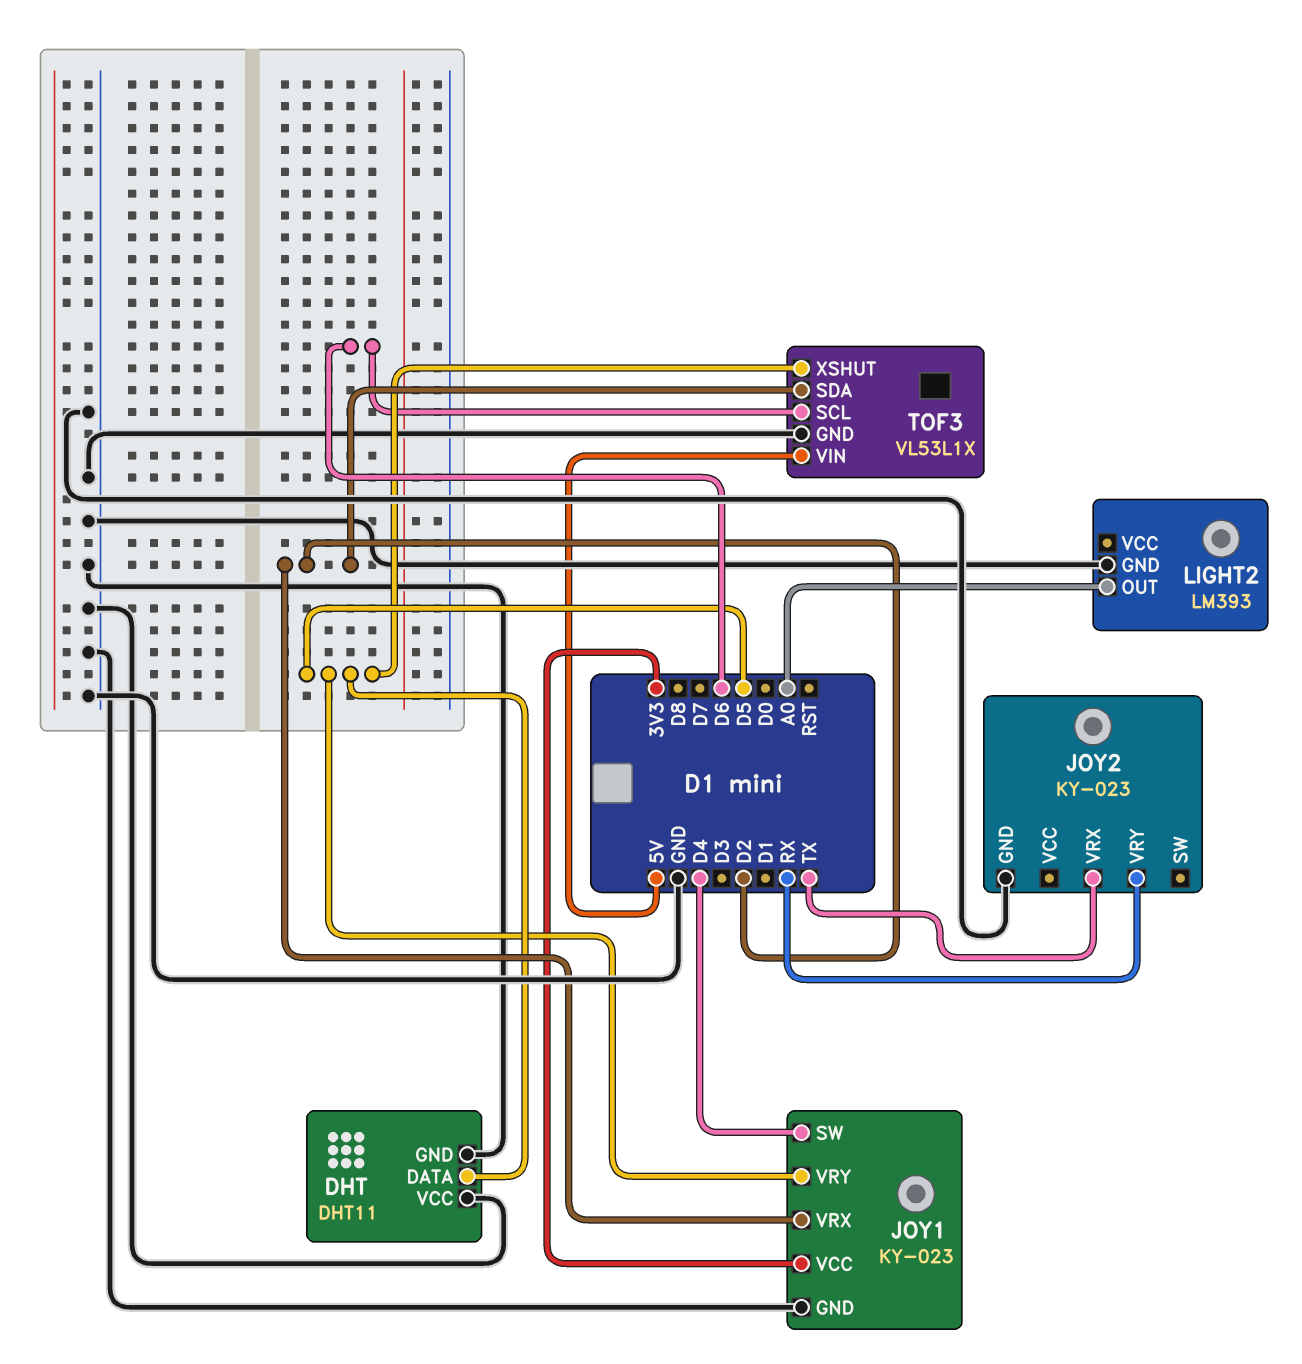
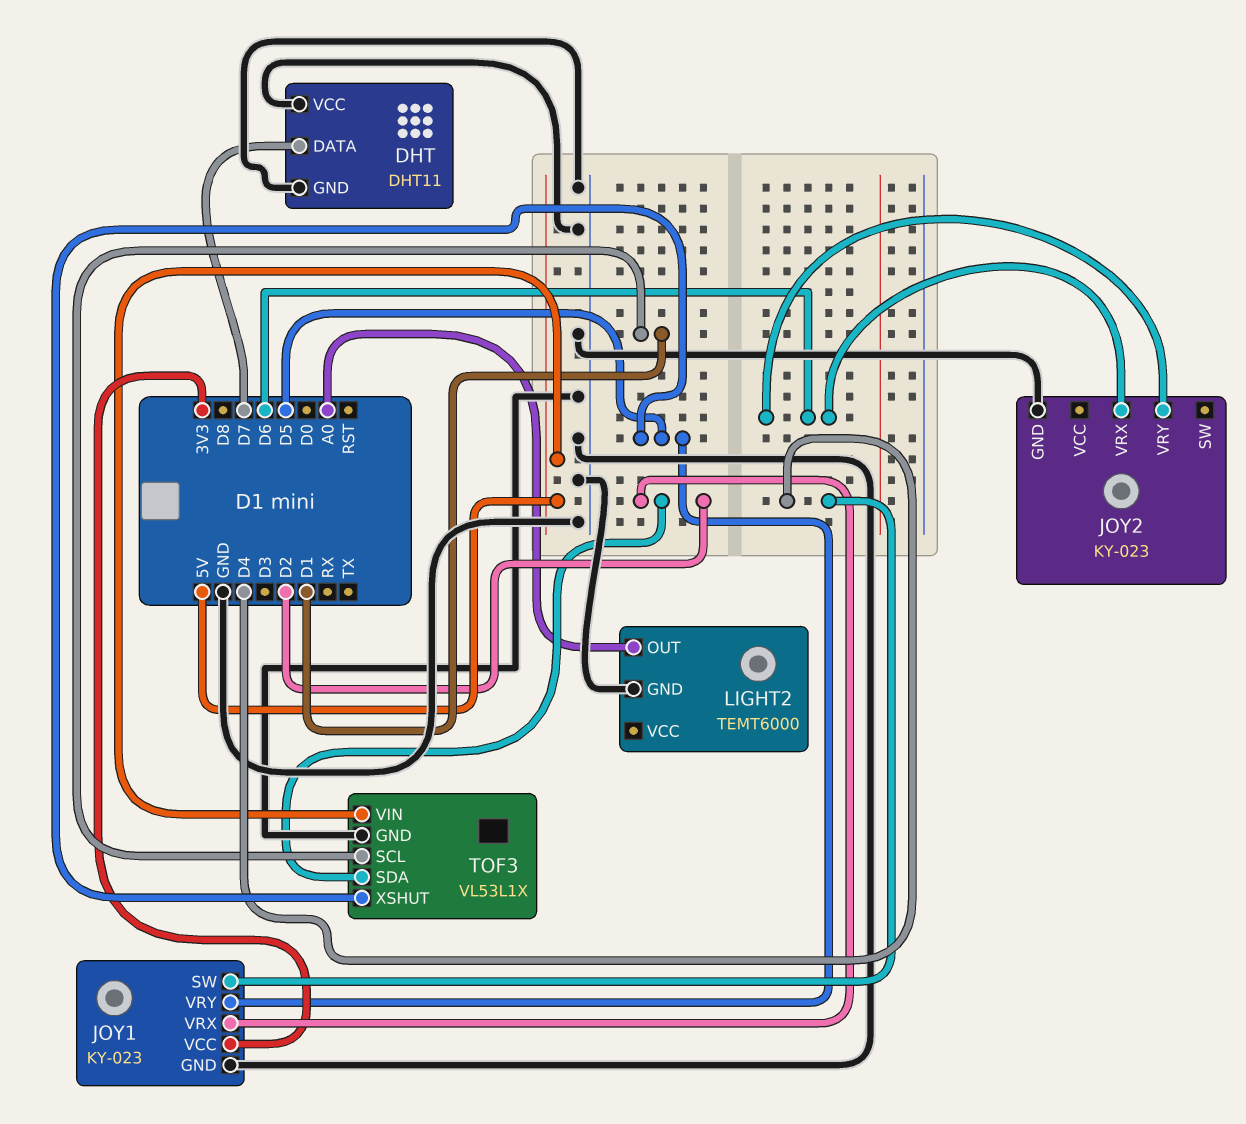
DHT pin DATA: D5 -> D7
JOY2 pin VRX: TX -> D6
JOY2 pin VRY: RX -> D6
LIGHT2: LM393 -> TEMT6000
TOF3 pin SCL: D6 -> D1

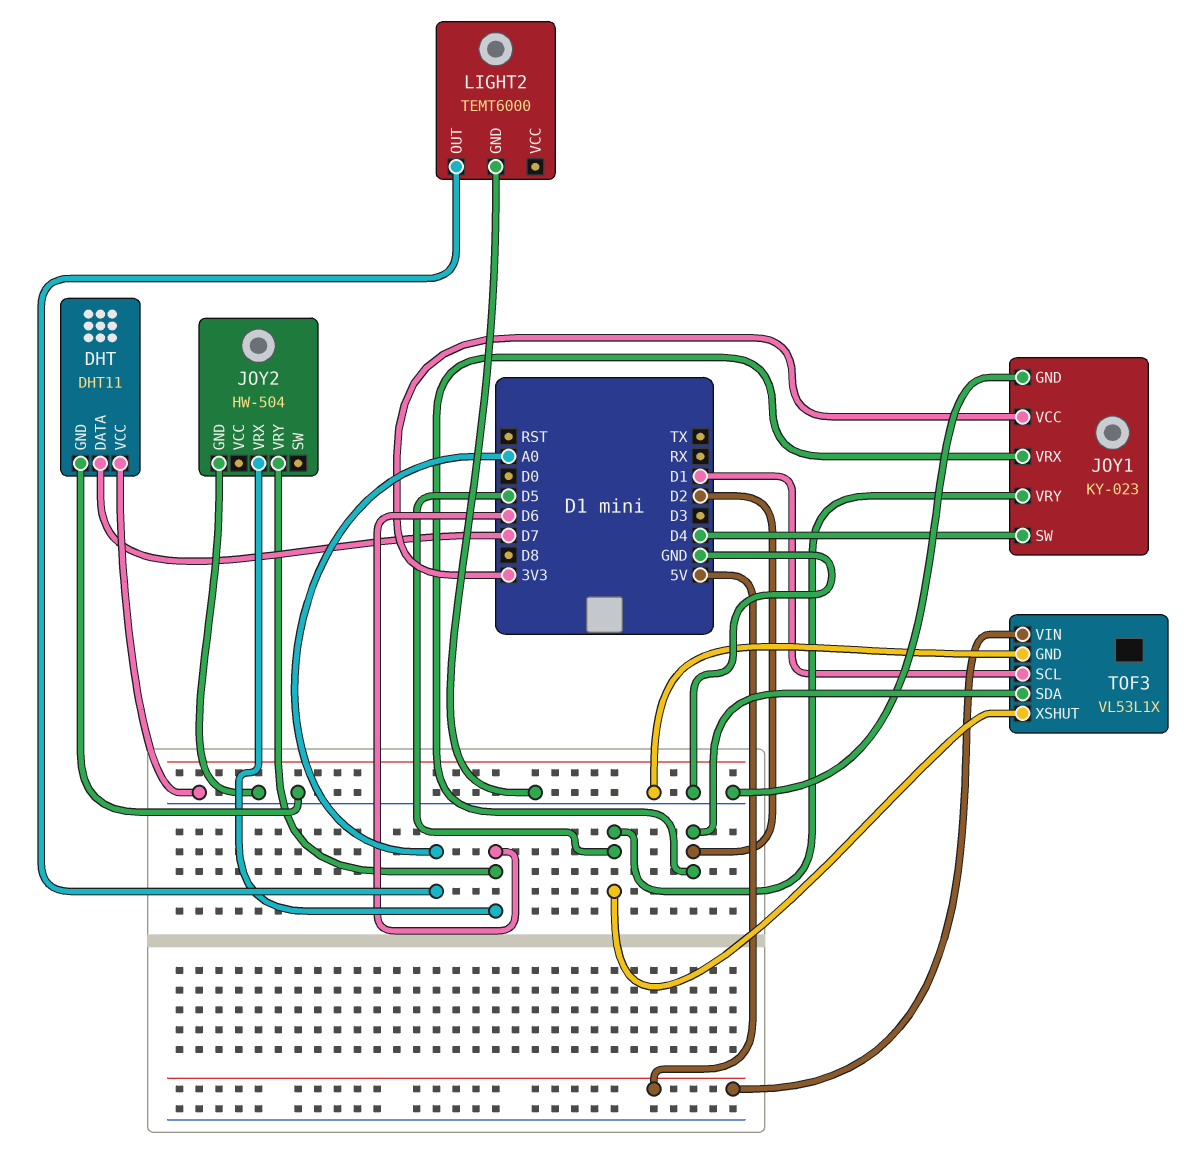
JOY2: KY-023 -> HW-504

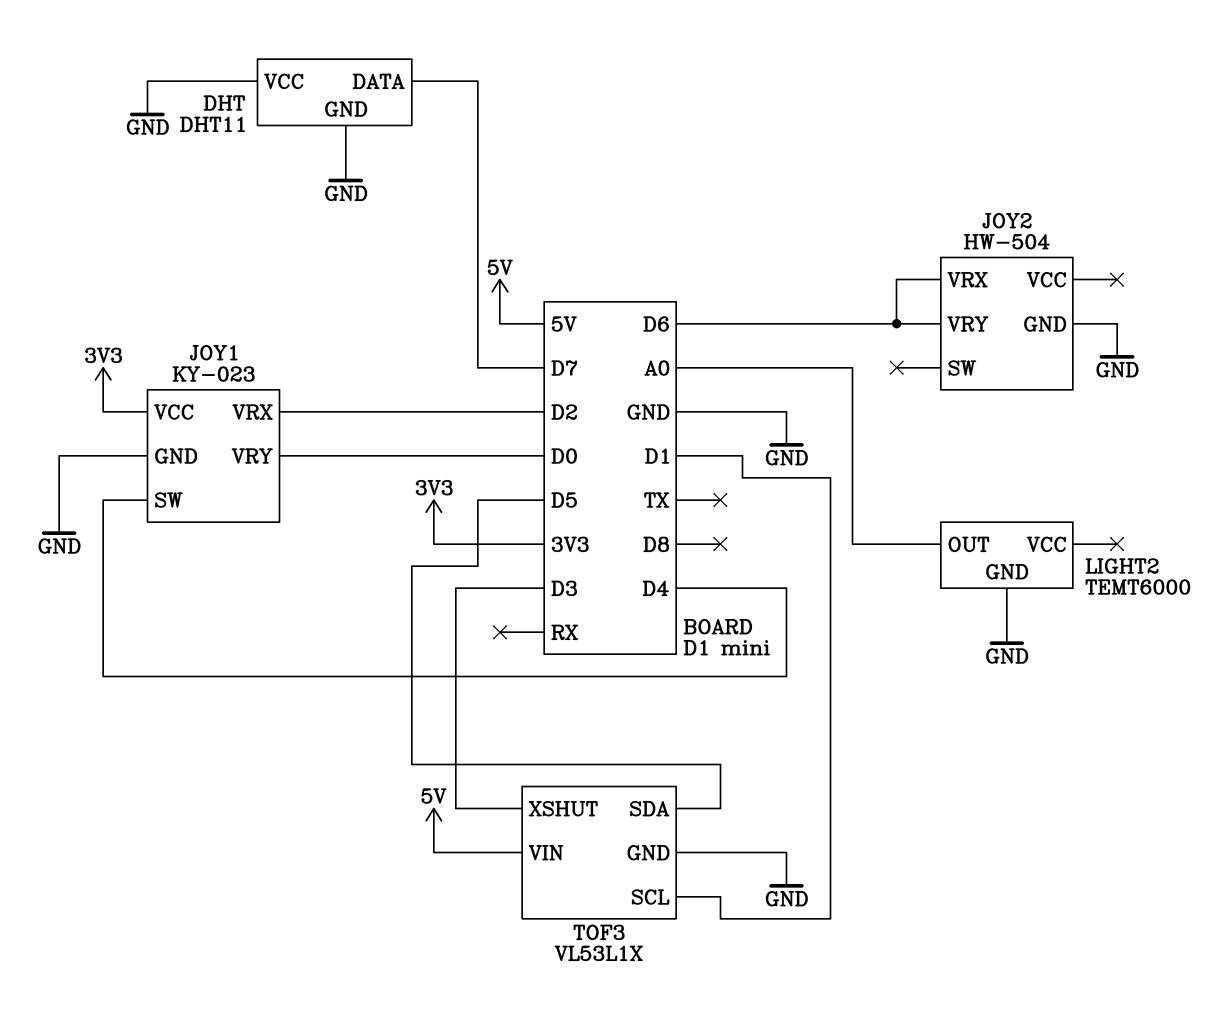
JOY1 pin VRY: D5 -> D0
TOF3 pin SDA: D2 -> D5
TOF3 pin XSHUT: D5 -> D3

